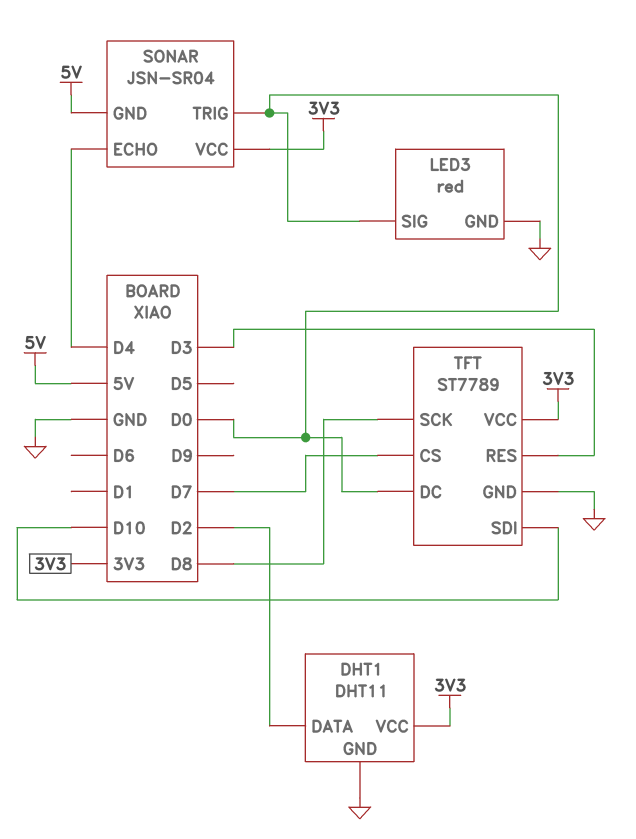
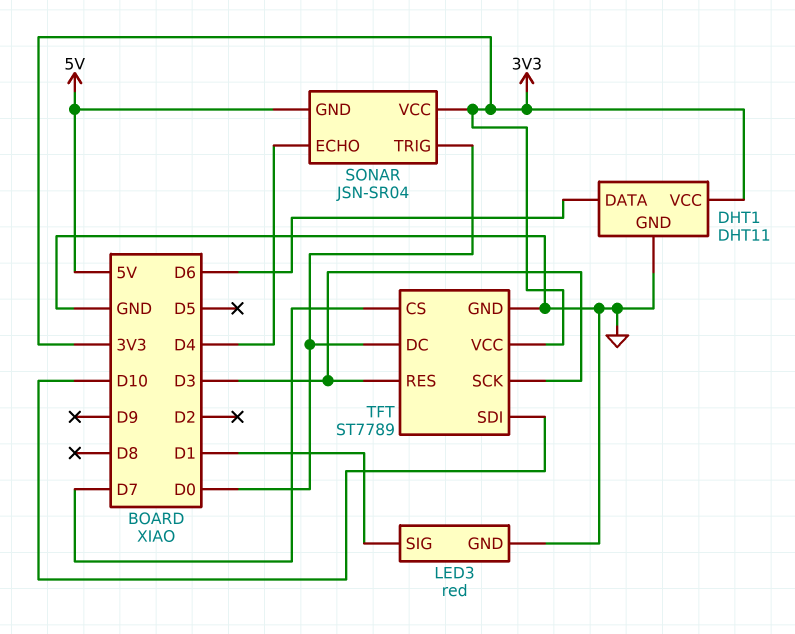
DHT1 pin DATA: D2 -> D6
LED3 pin SIG: D0 -> D1
TFT pin SCK: D8 -> D3

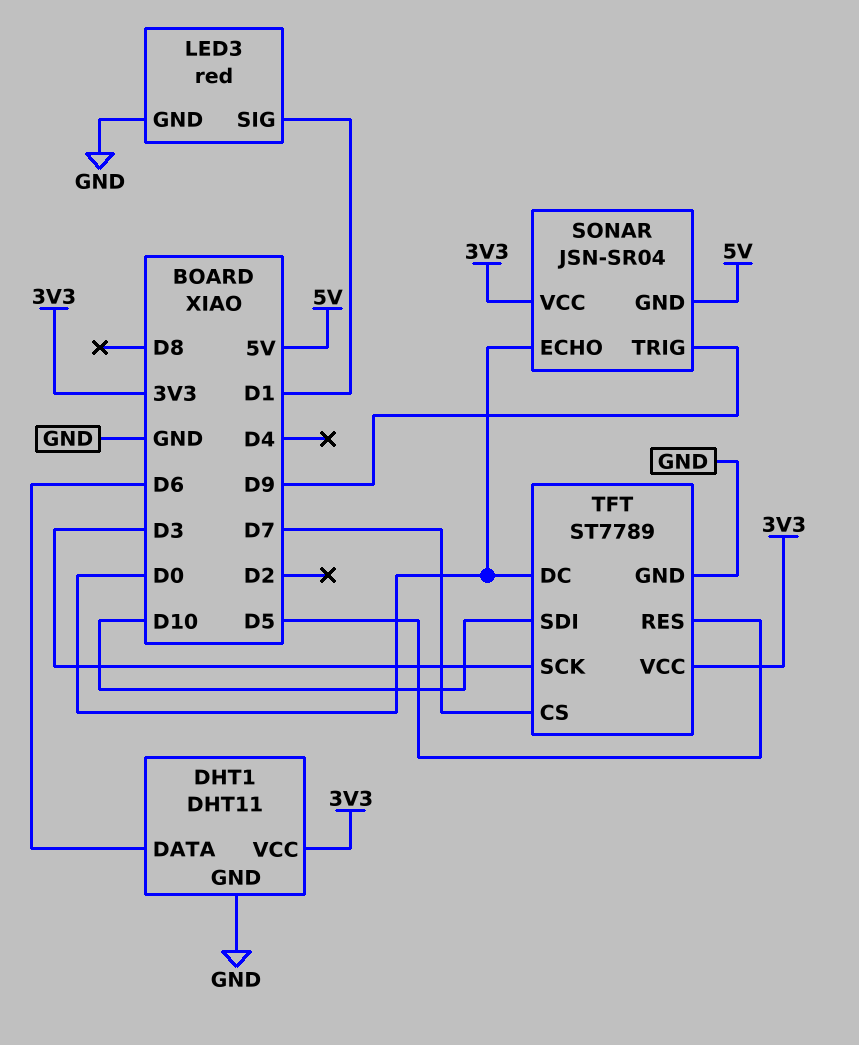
SONAR pin ECHO: D4 -> D0
SONAR pin TRIG: D0 -> D9
TFT pin RES: D3 -> D5

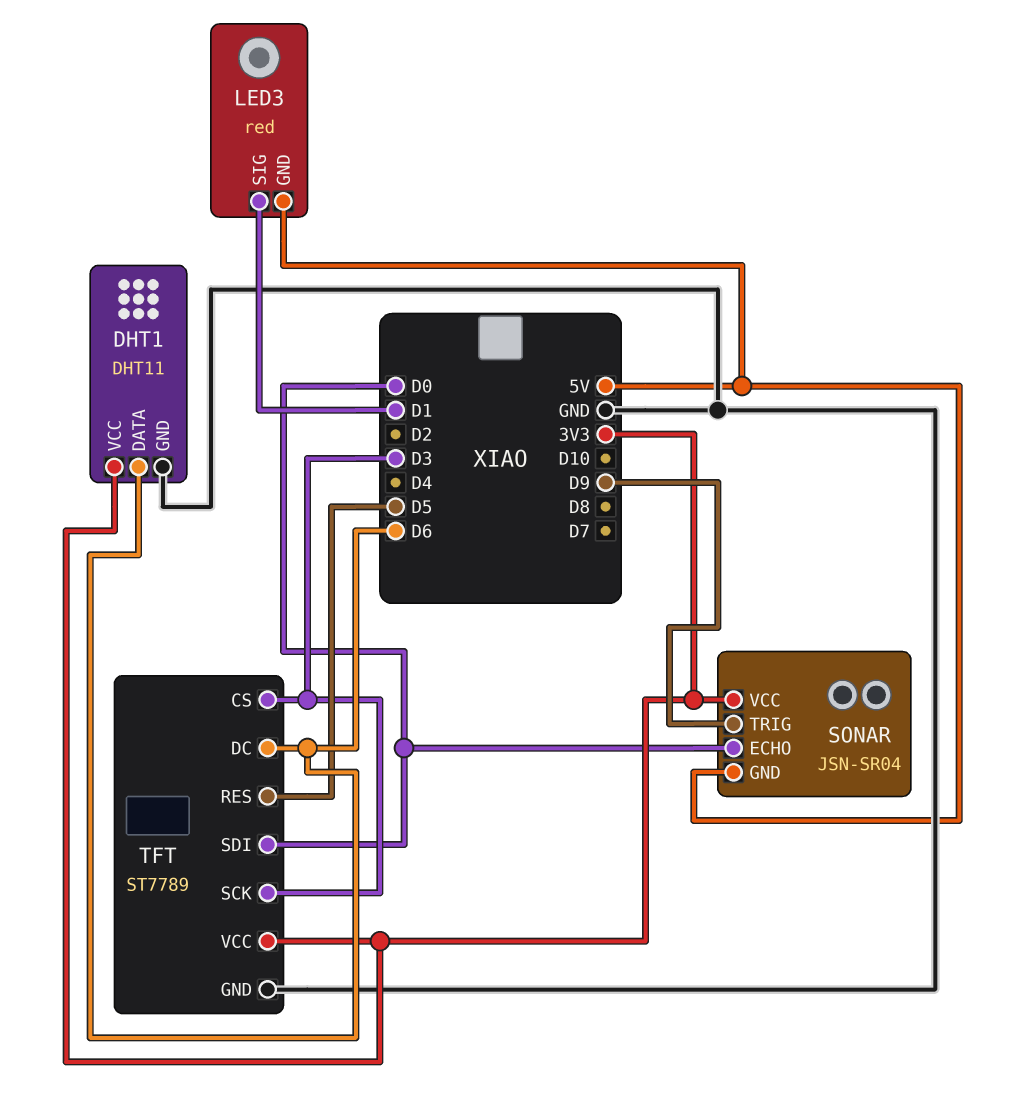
LED3 pin GND: GND -> 5V
TFT pin CS: D7 -> D3
TFT pin DC: D0 -> D6
TFT pin SDI: D10 -> D0

